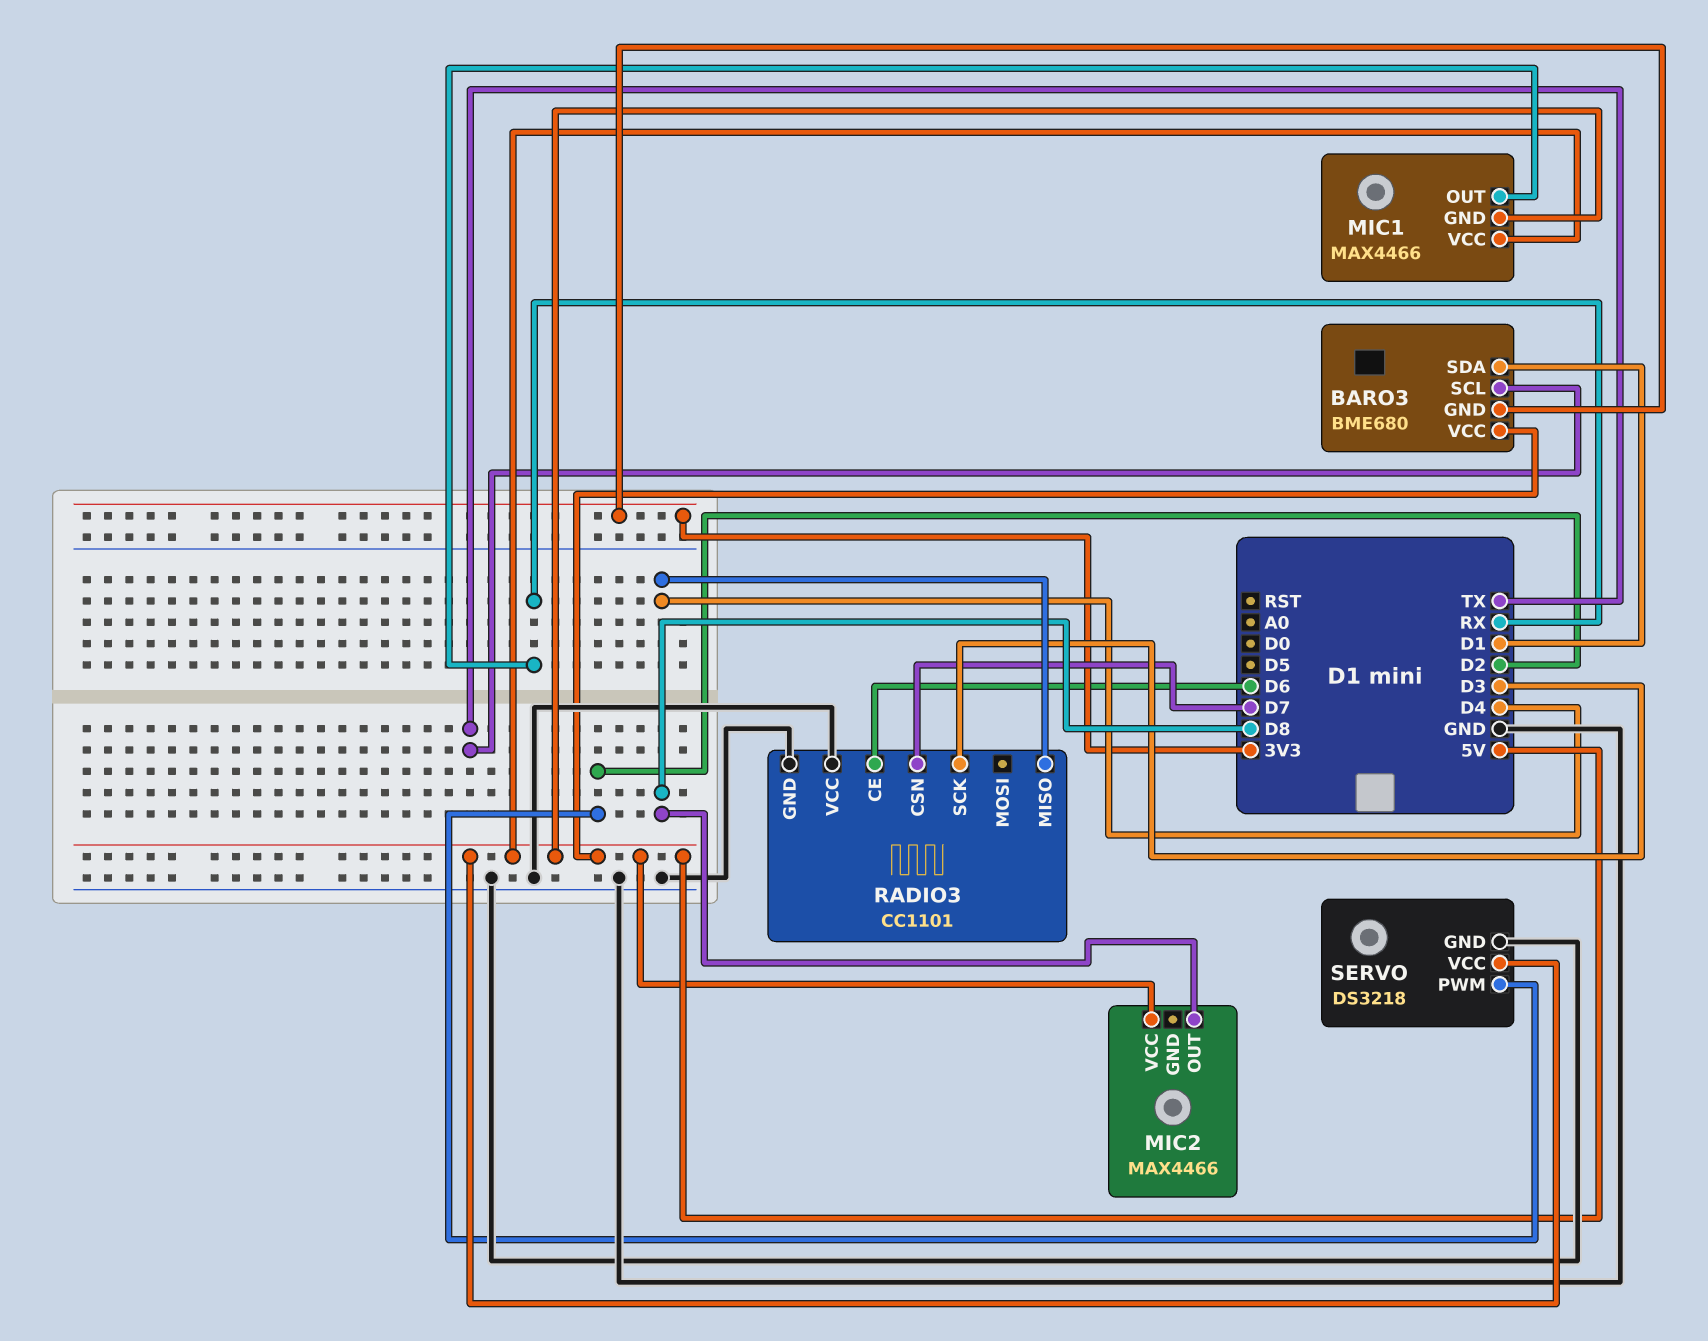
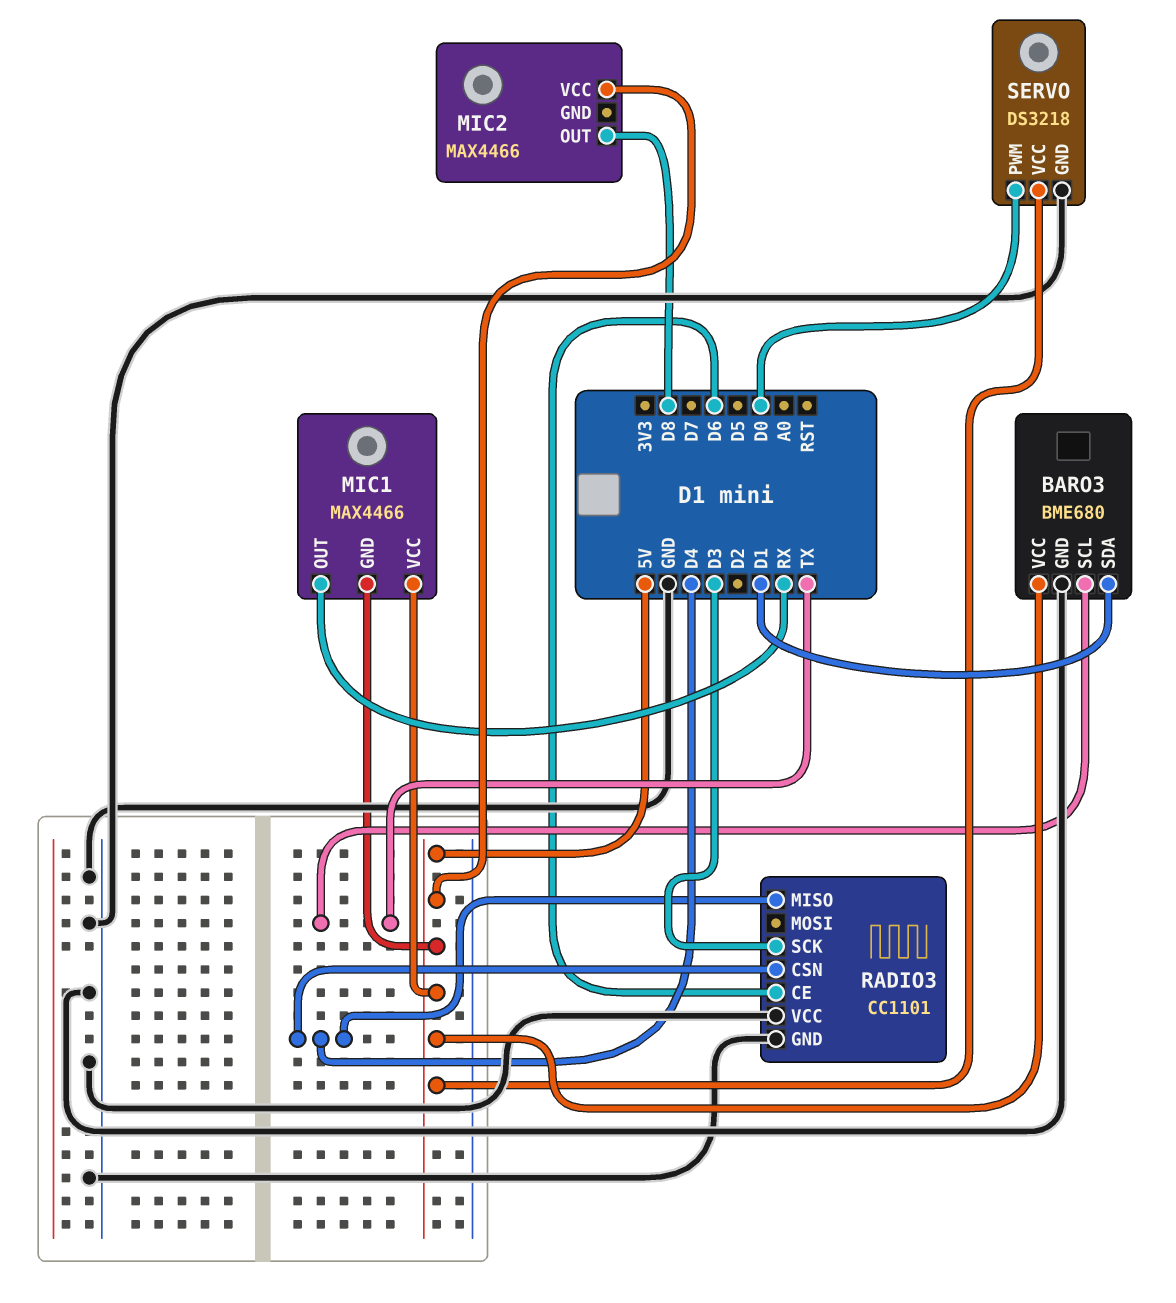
BARO3 pin GND: 3V3 -> GND
RADIO3 pin CSN: D7 -> D4
SERVO pin PWM: D2 -> D0

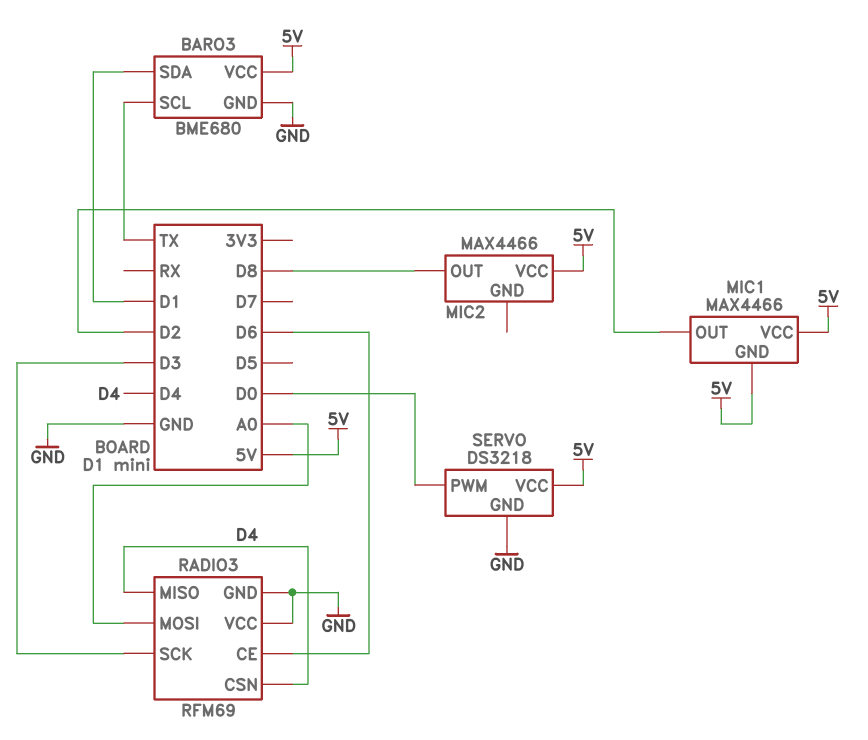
MIC1 pin OUT: RX -> D2
RADIO3: CC1101 -> RFM69
RADIO3 pin MOSI: none -> A0

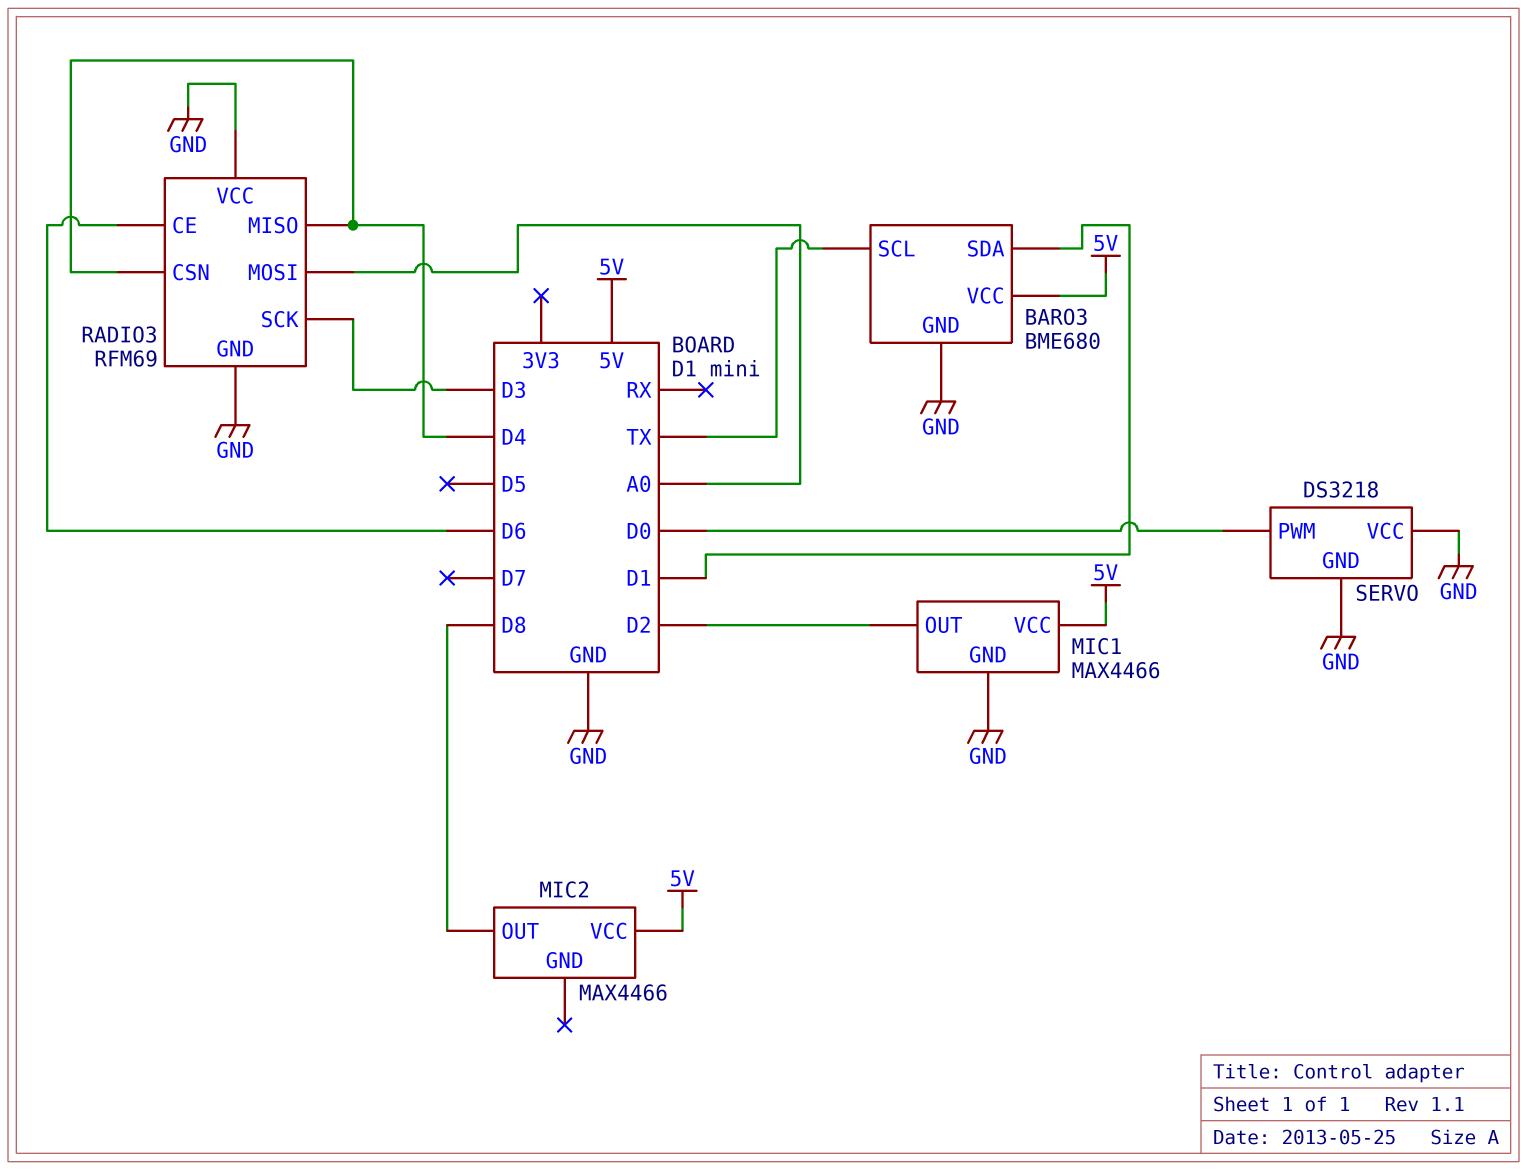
MIC1 pin GND: 5V -> GND
SERVO pin VCC: 5V -> GND

